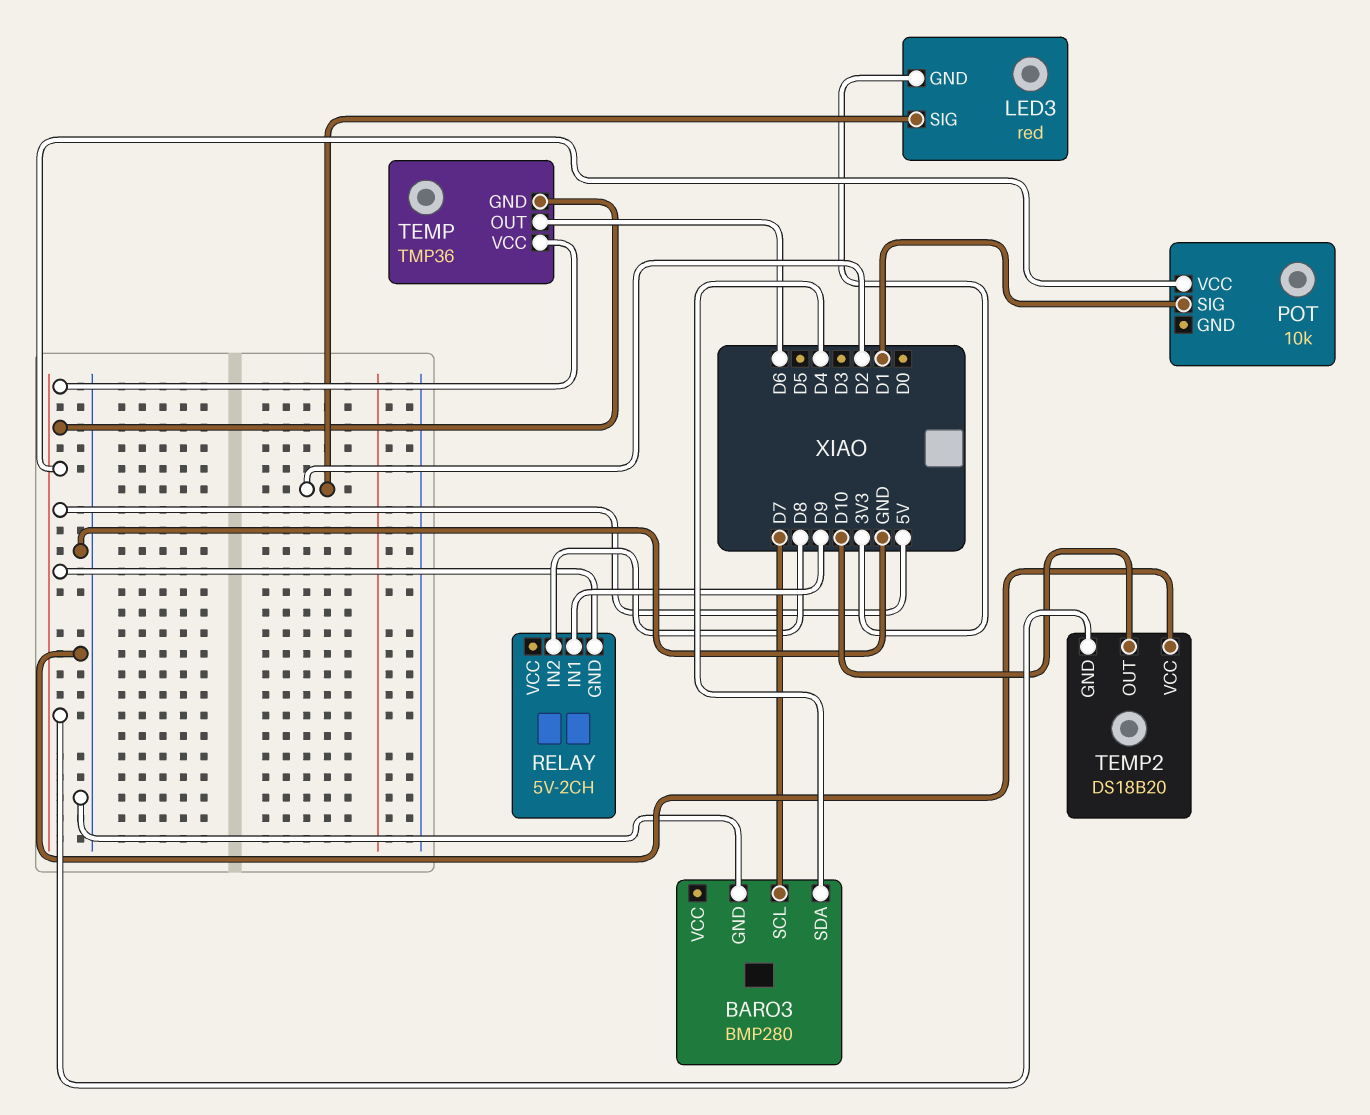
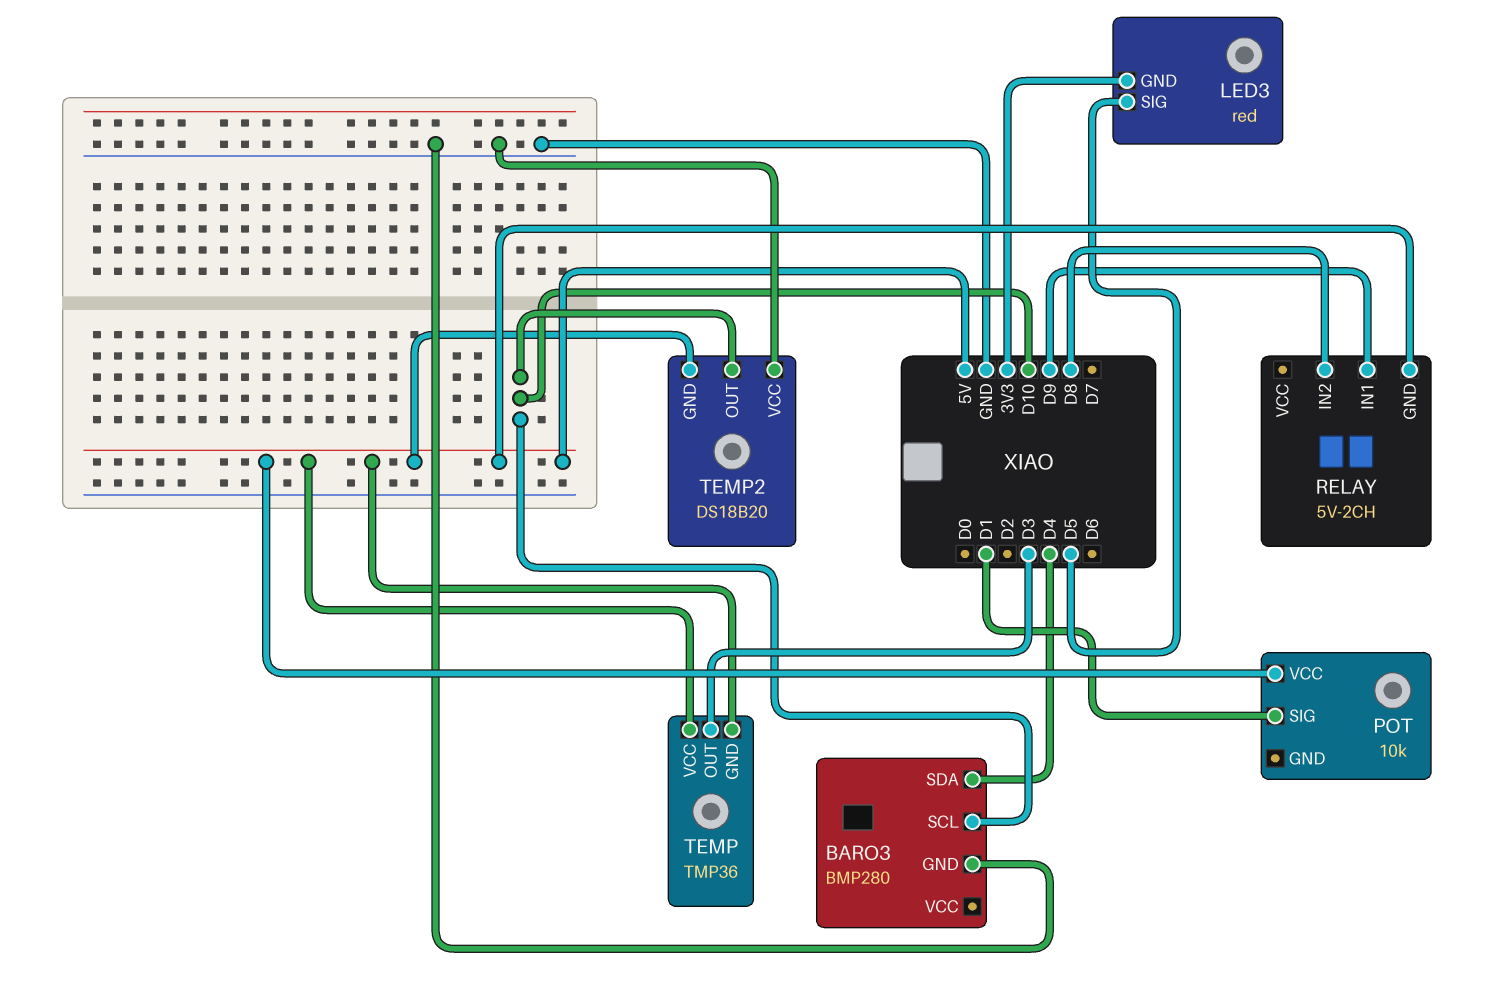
BARO3 pin SCL: D7 -> D10
LED3 pin SIG: D2 -> D5
TEMP pin OUT: D6 -> D3

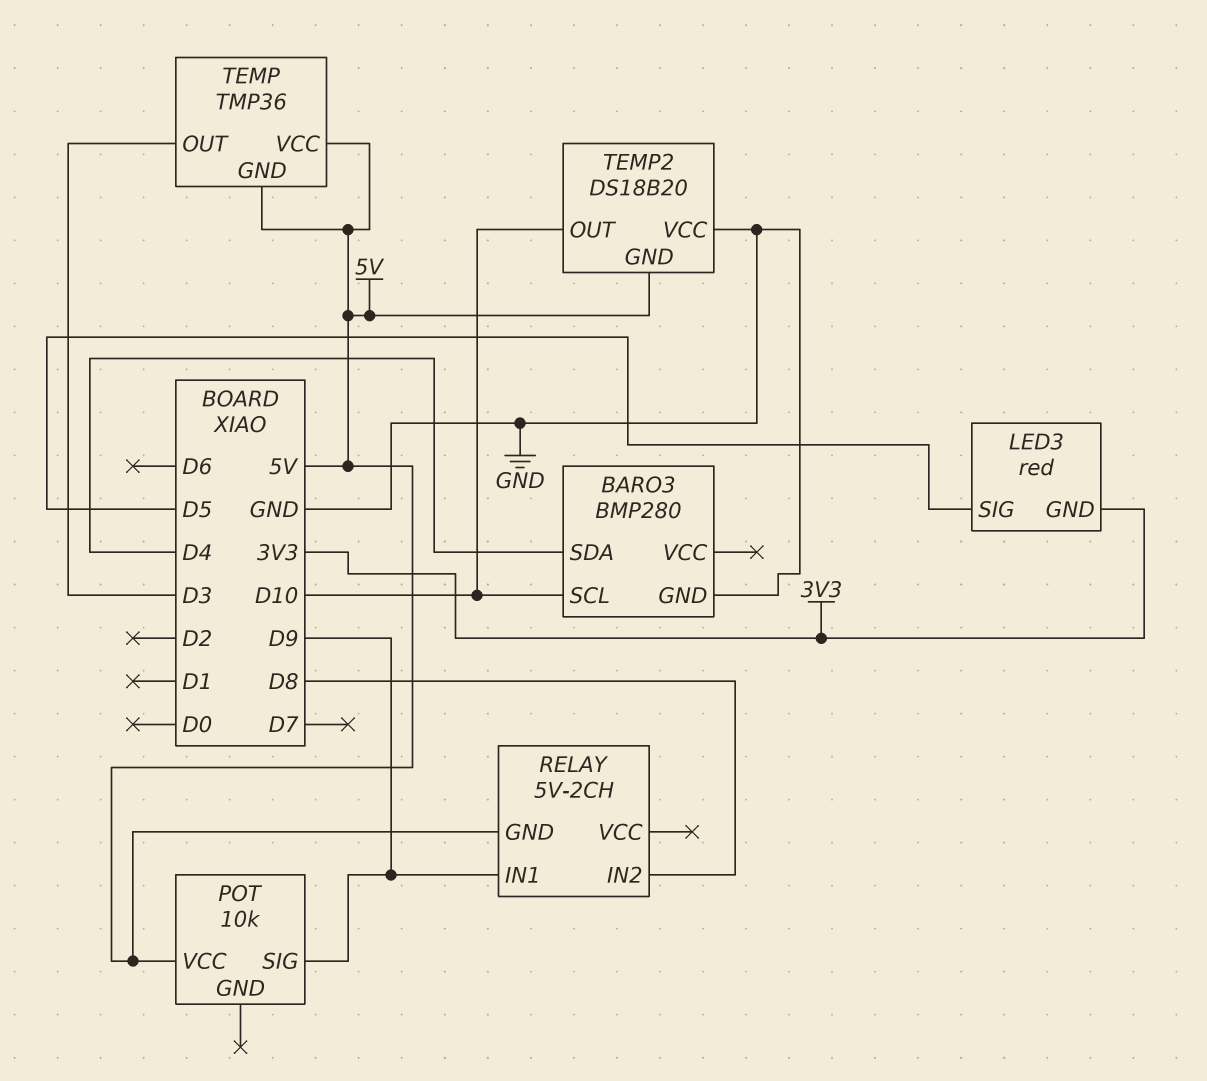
POT pin SIG: D1 -> D9

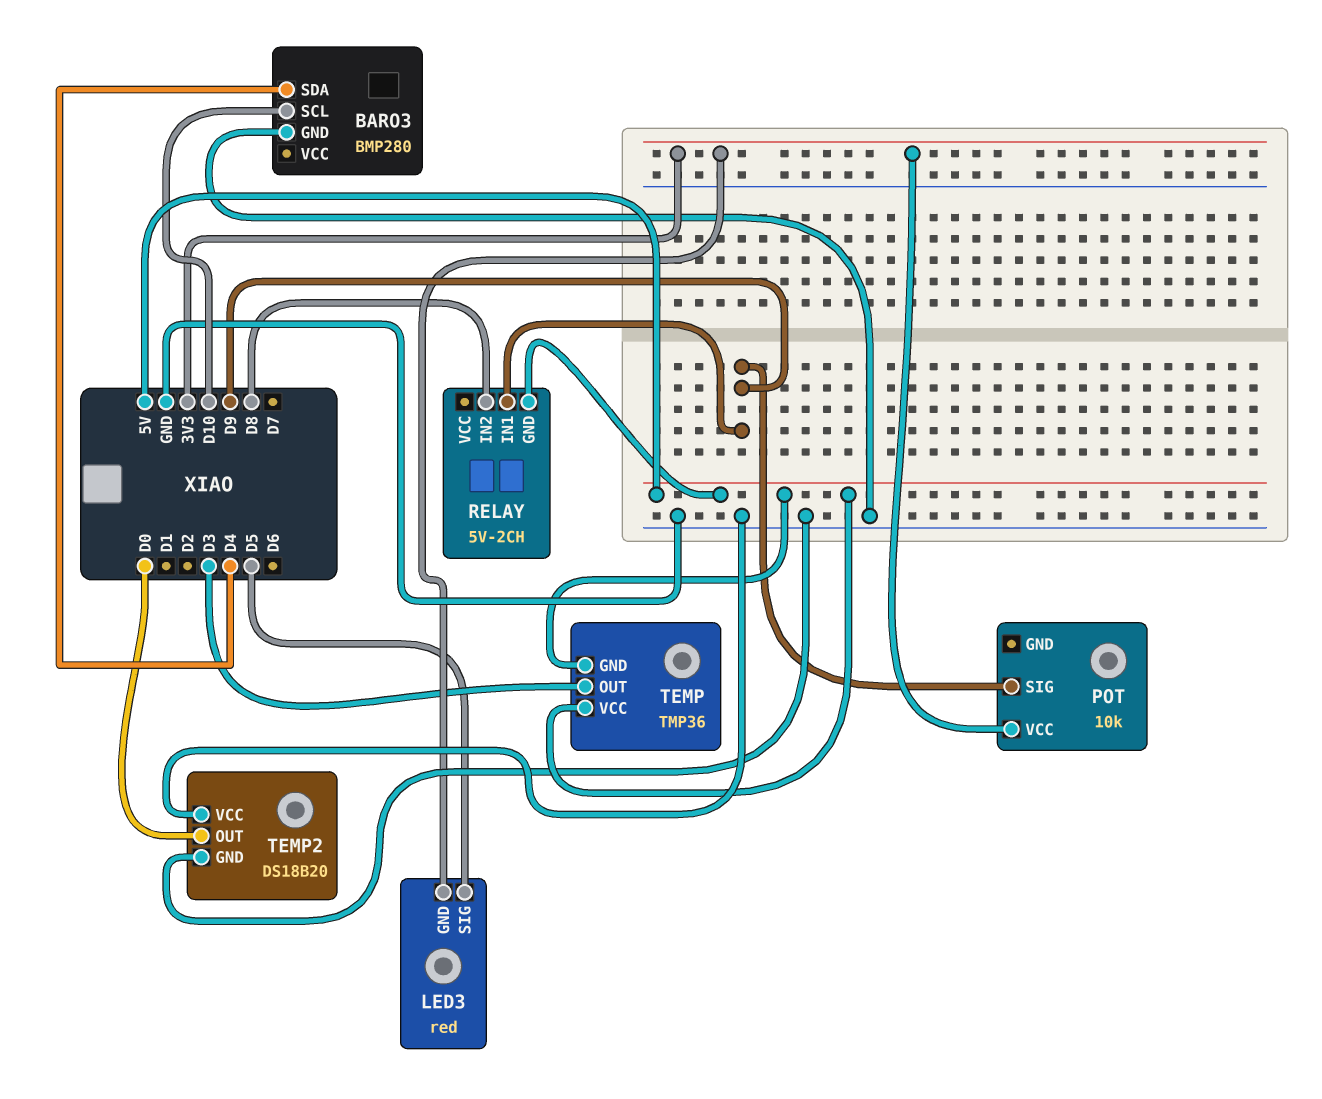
POT pin VCC: 5V -> 3V3
TEMP2 pin GND: 5V -> GND
TEMP2 pin OUT: D10 -> D0

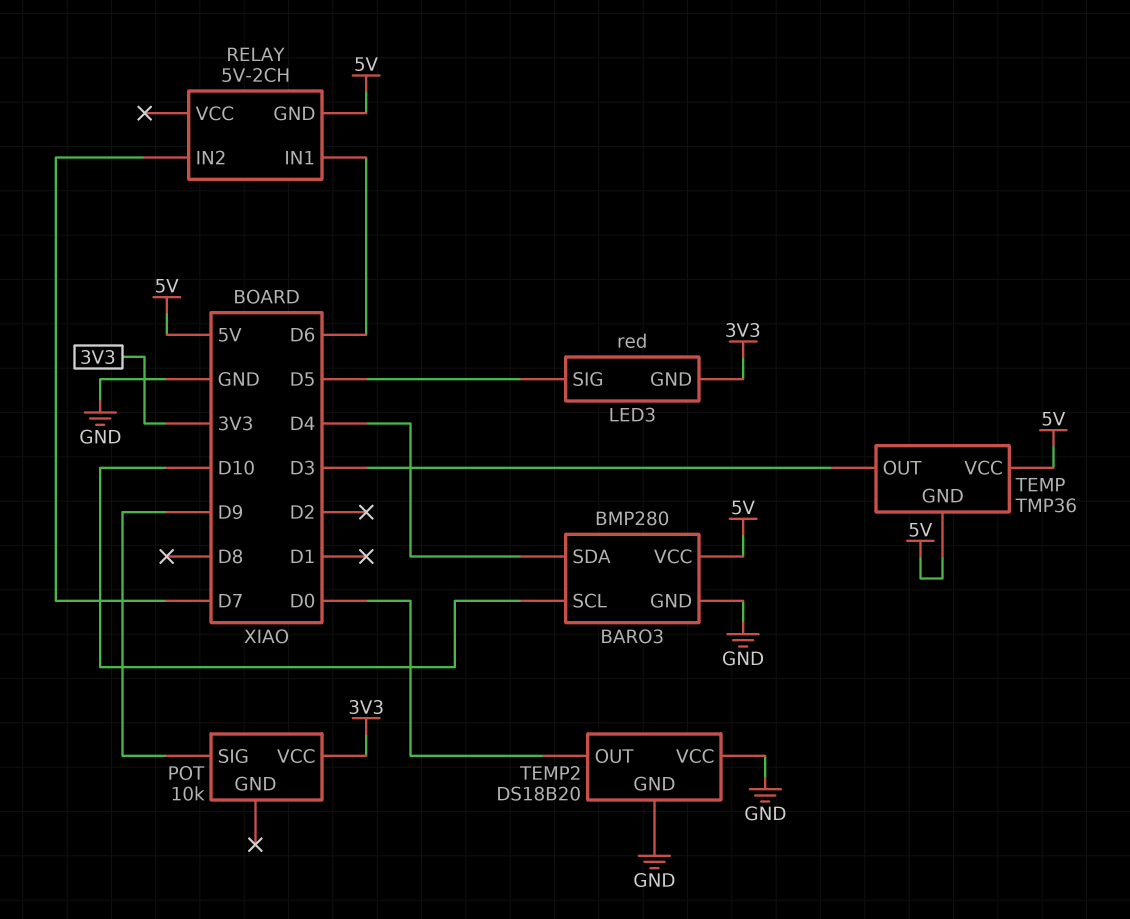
BARO3 pin VCC: none -> 5V
RELAY pin IN1: D9 -> D6
RELAY pin IN2: D8 -> D7

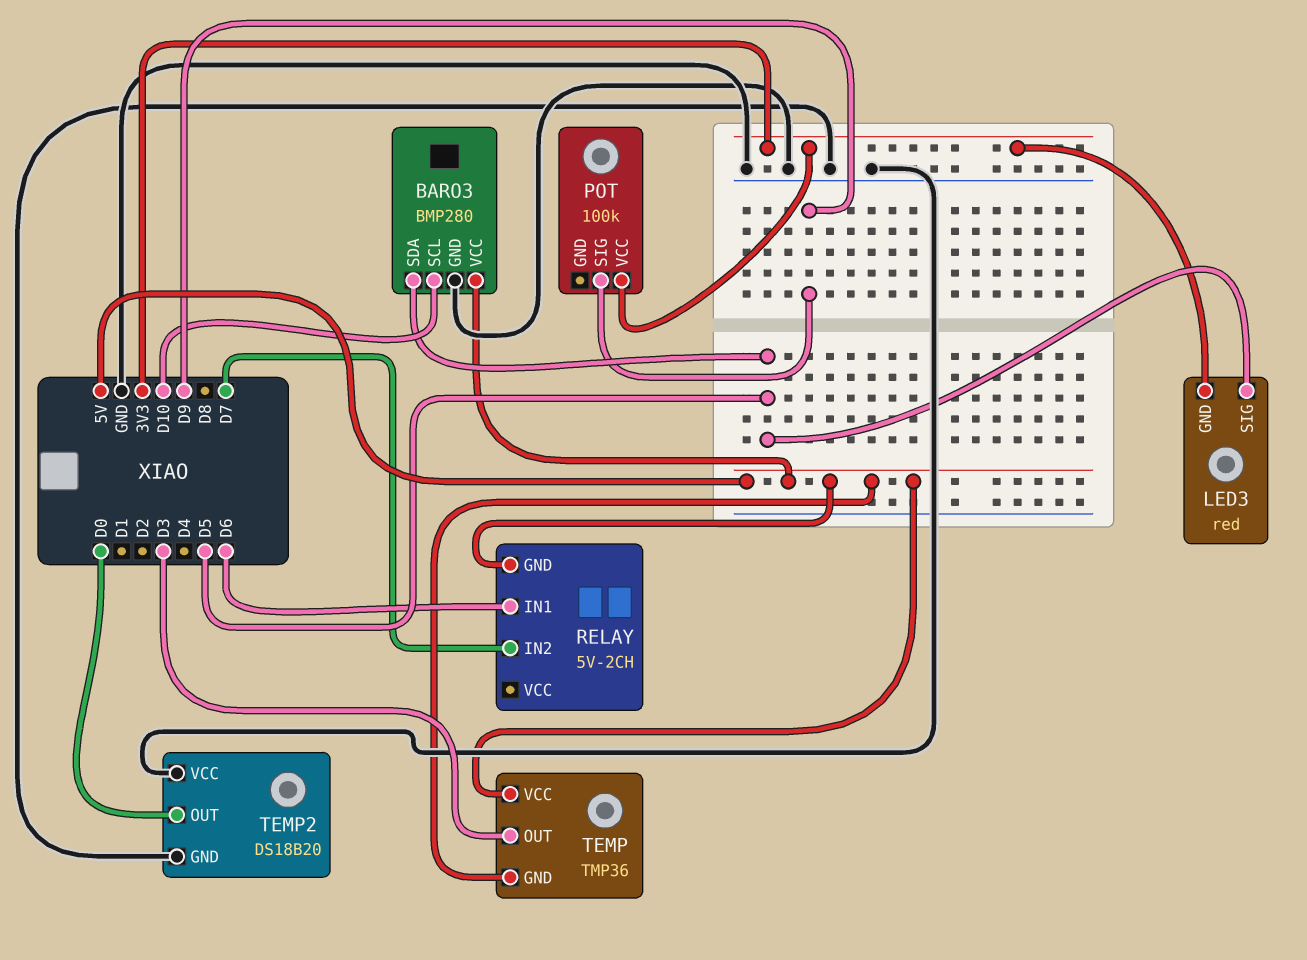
BARO3 pin SDA: D4 -> D5
POT: 10k -> 100k

